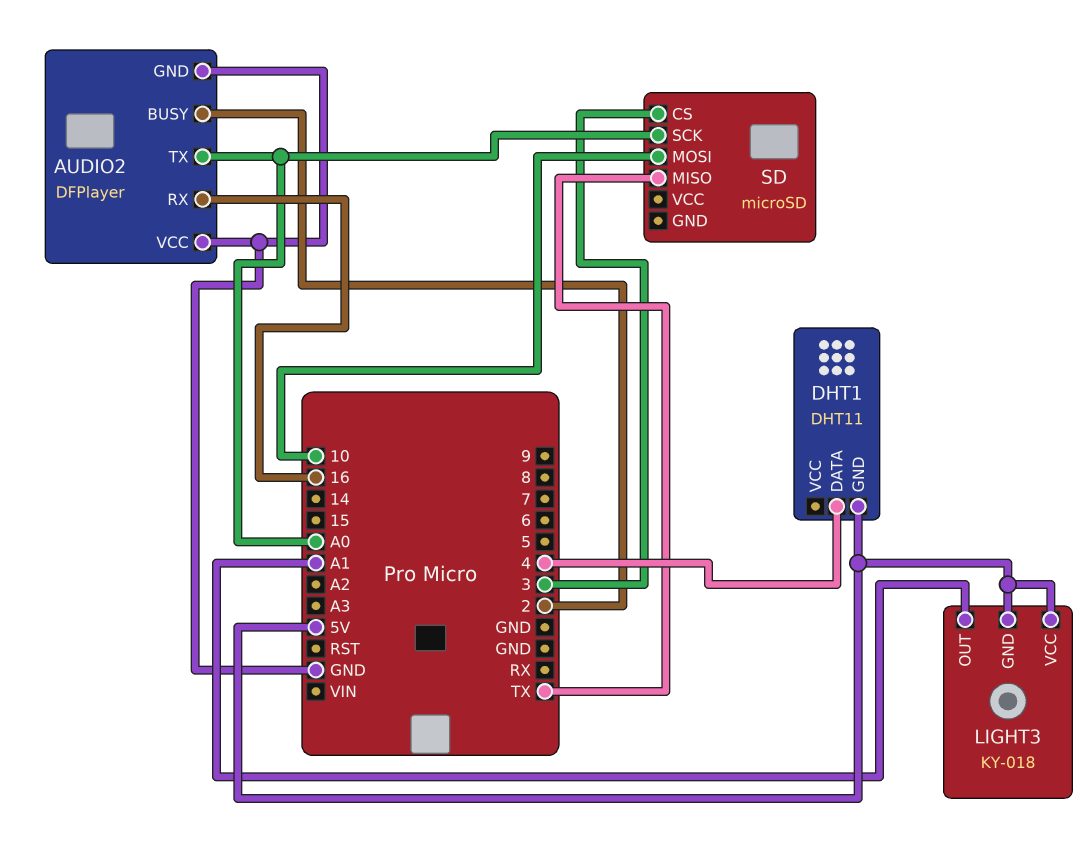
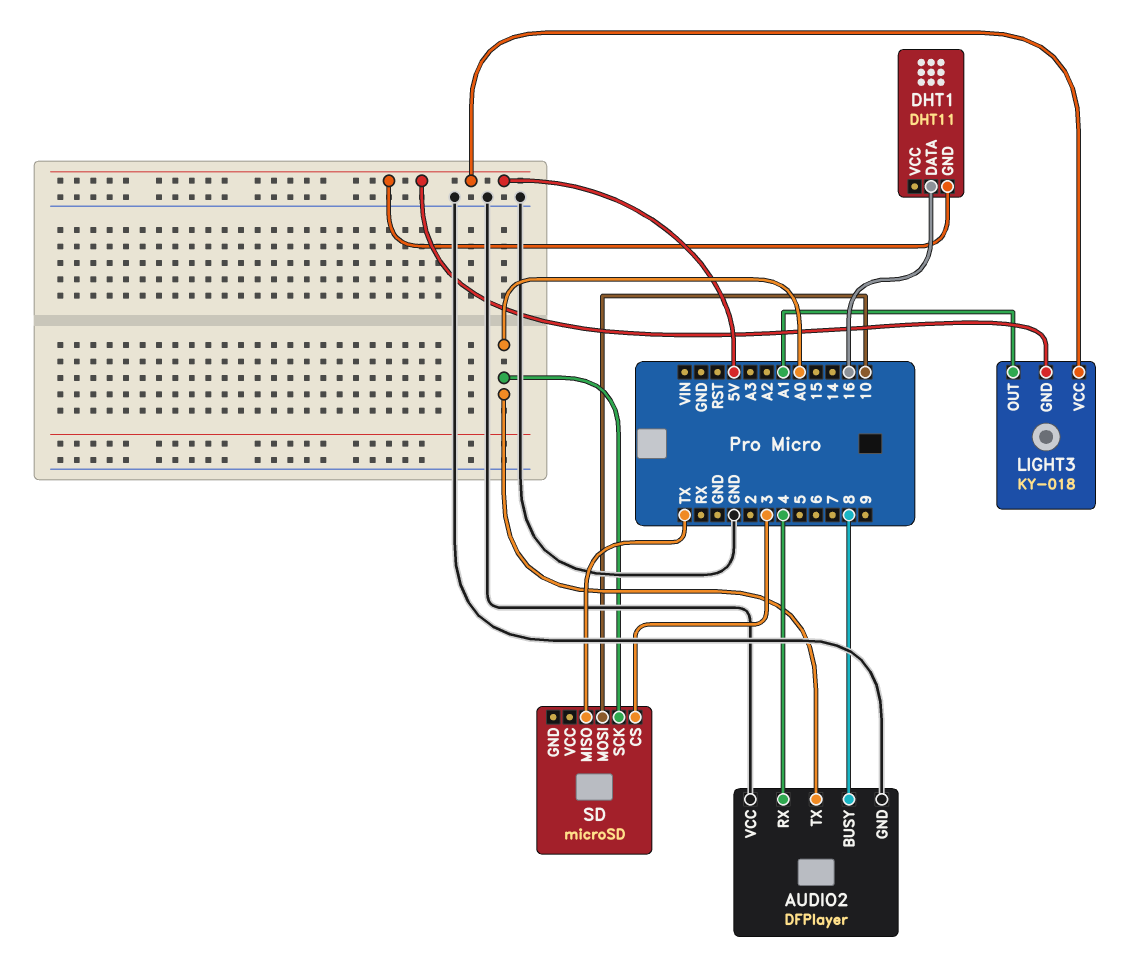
AUDIO2 pin BUSY: 2 -> 8
AUDIO2 pin RX: 16 -> 4
DHT1 pin DATA: 4 -> 16

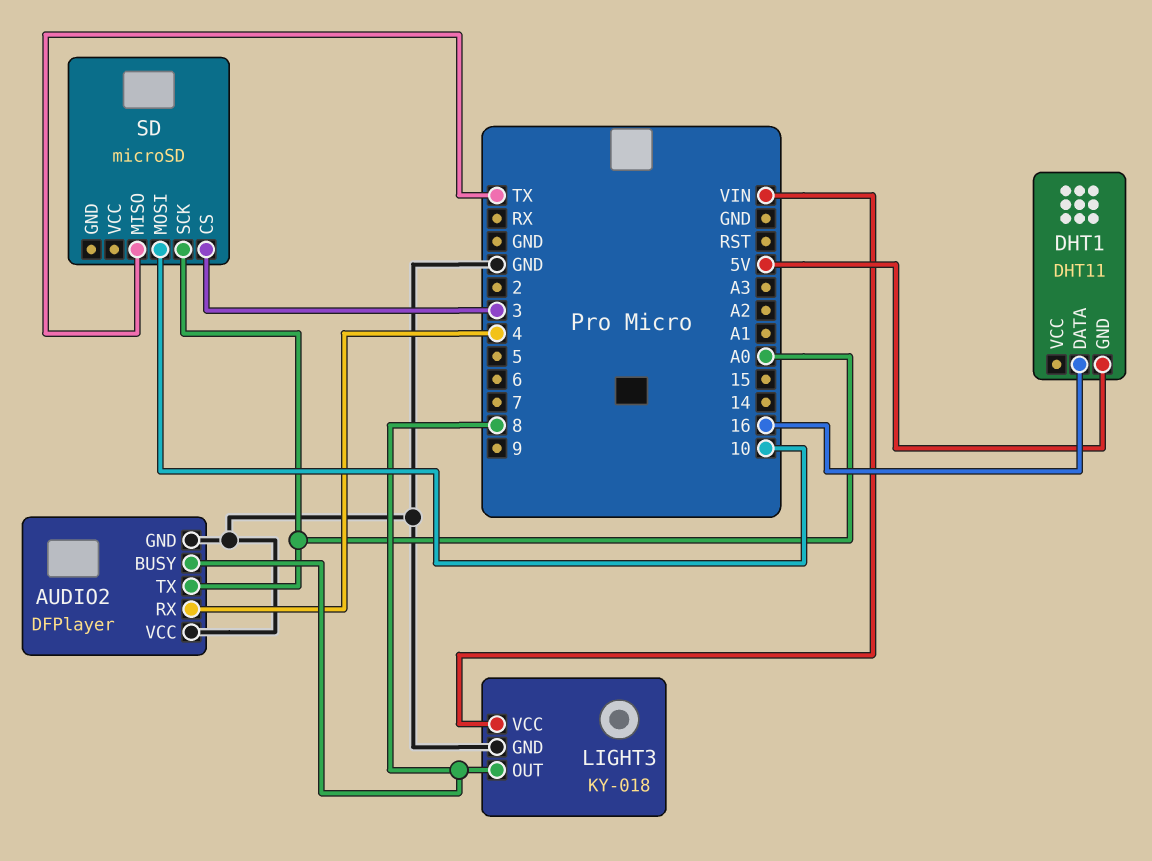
LIGHT3 pin GND: 5V -> GND
LIGHT3 pin OUT: A1 -> 8
LIGHT3 pin VCC: 5V -> VIN

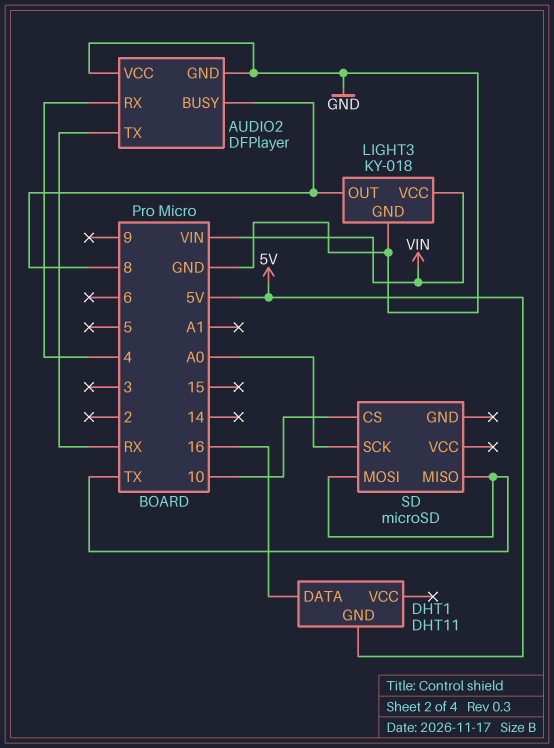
AUDIO2 pin TX: A0 -> RX
SD pin CS: 3 -> 10
SD pin MOSI: 10 -> TX

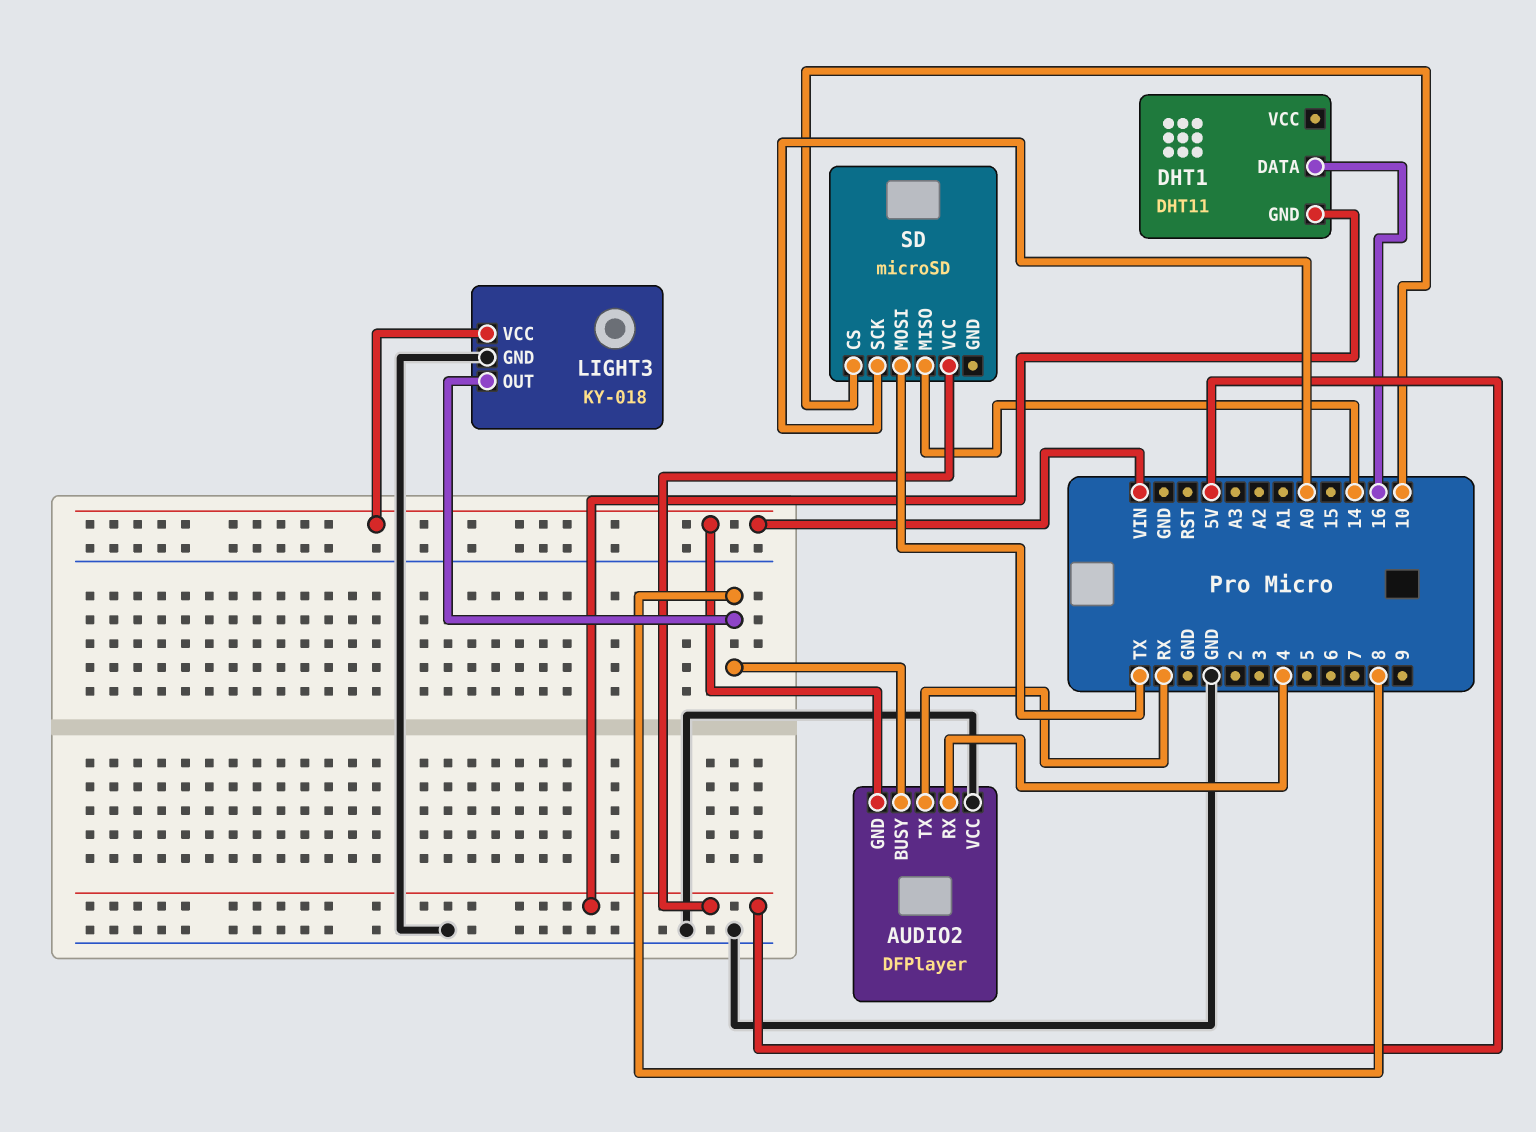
AUDIO2 pin GND: GND -> VIN
SD pin MISO: TX -> 14
SD pin VCC: none -> 5V

